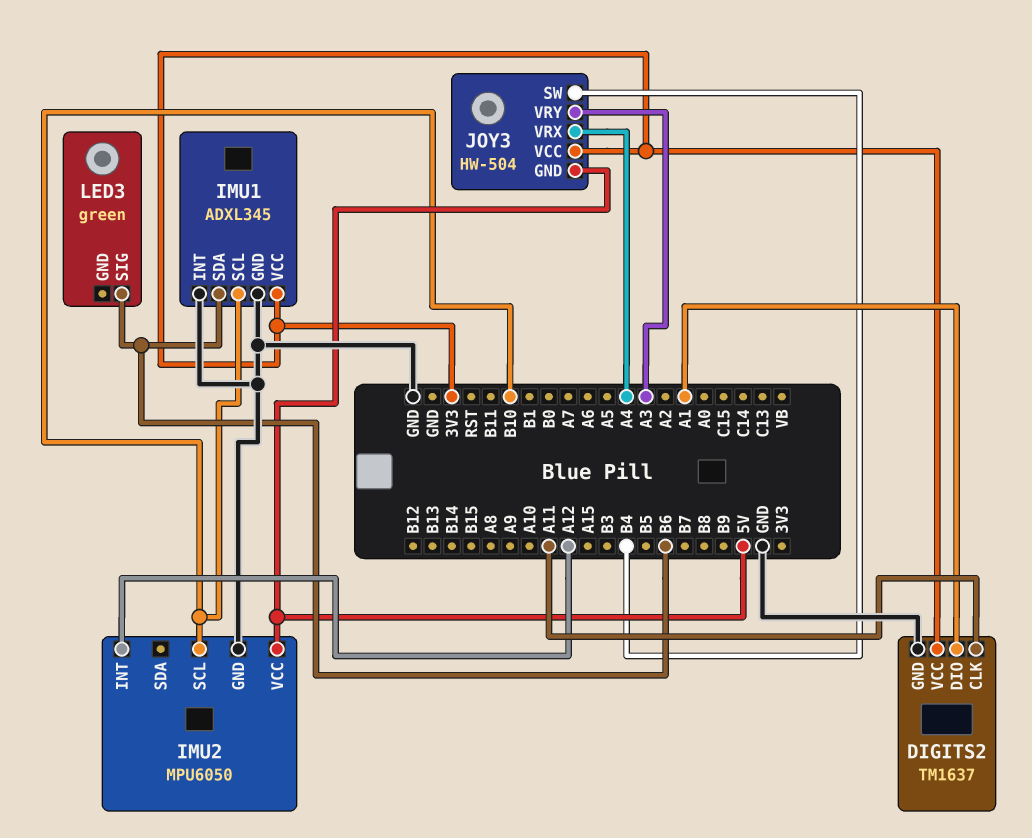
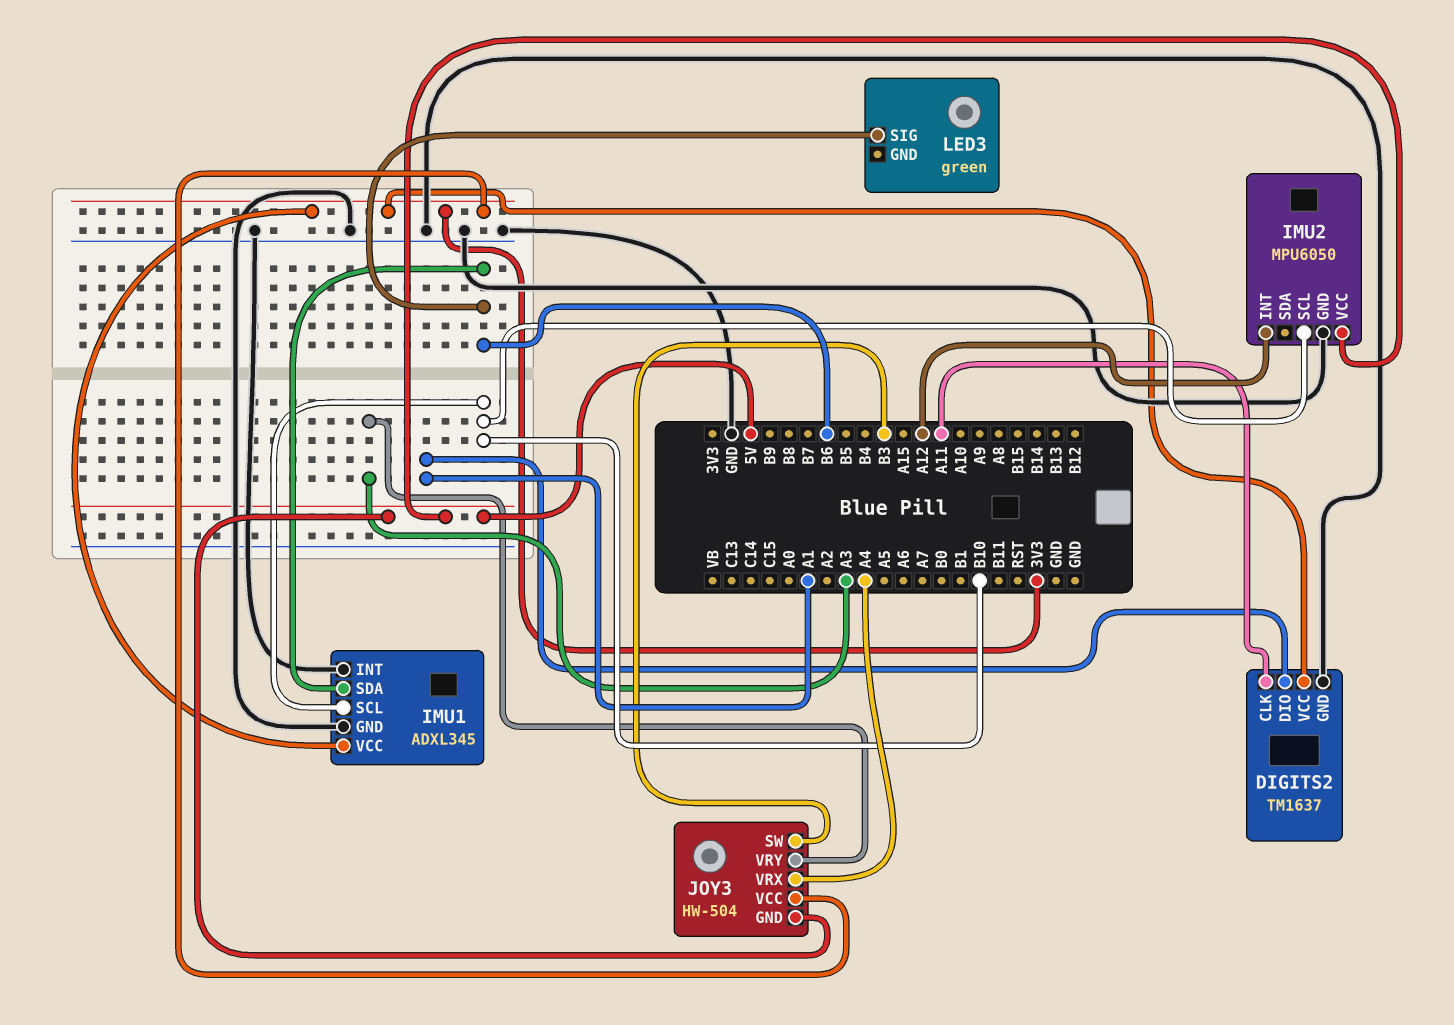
JOY3 pin SW: B4 -> B3

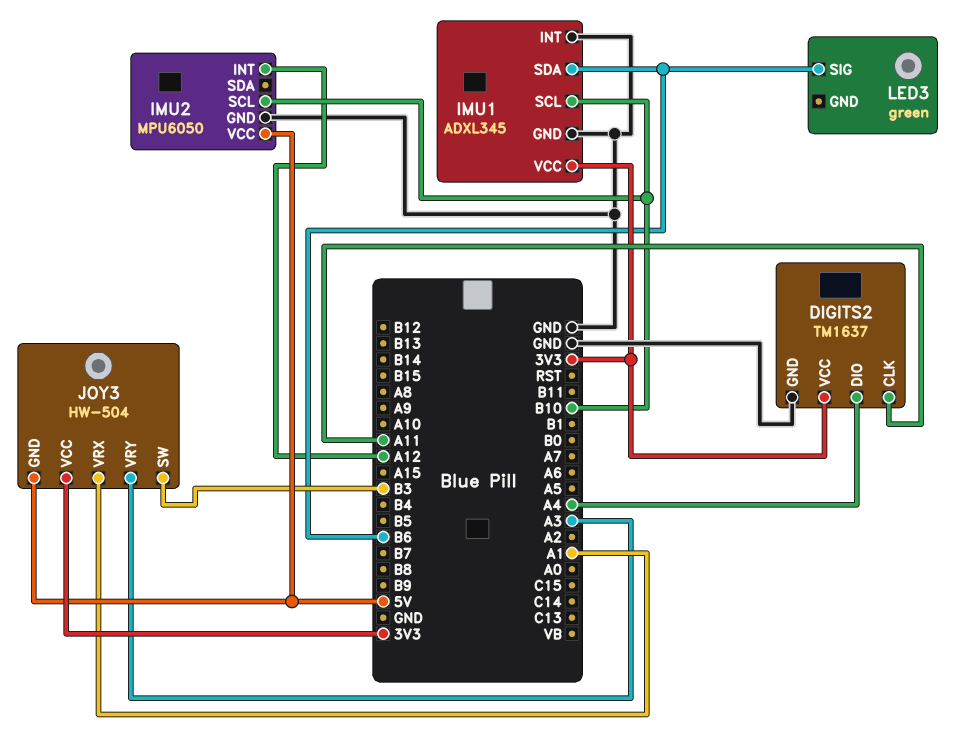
DIGITS2 pin DIO: A1 -> A4
JOY3 pin VRX: A4 -> A1

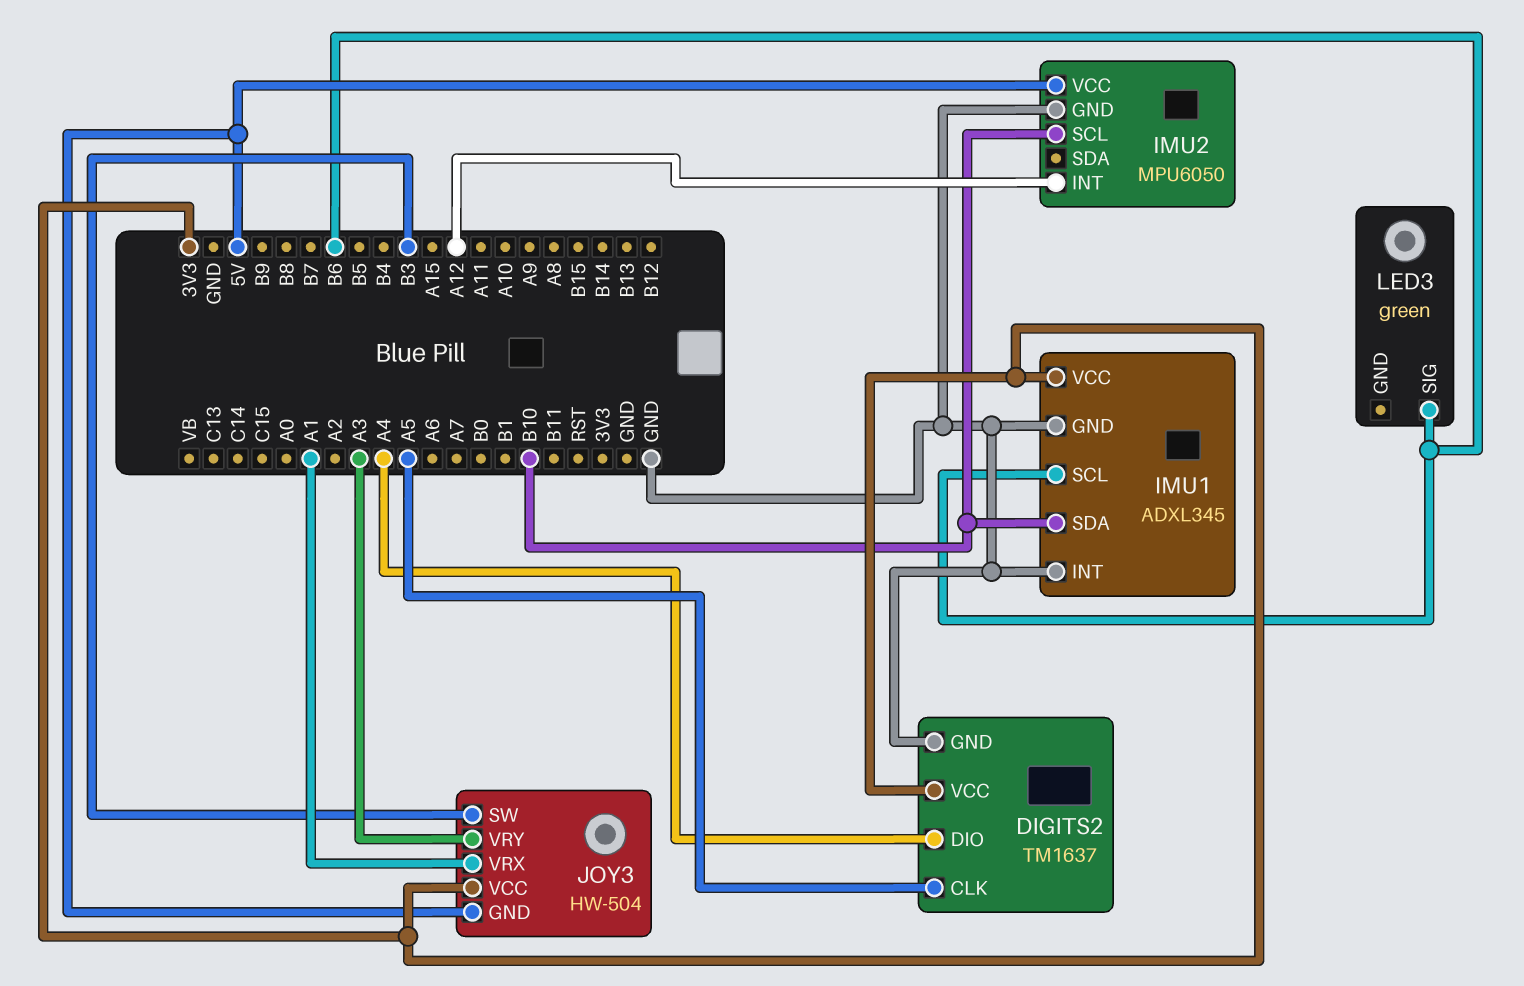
DIGITS2 pin CLK: A11 -> A5
IMU1 pin SCL: B10 -> B6
IMU1 pin SDA: B6 -> B10

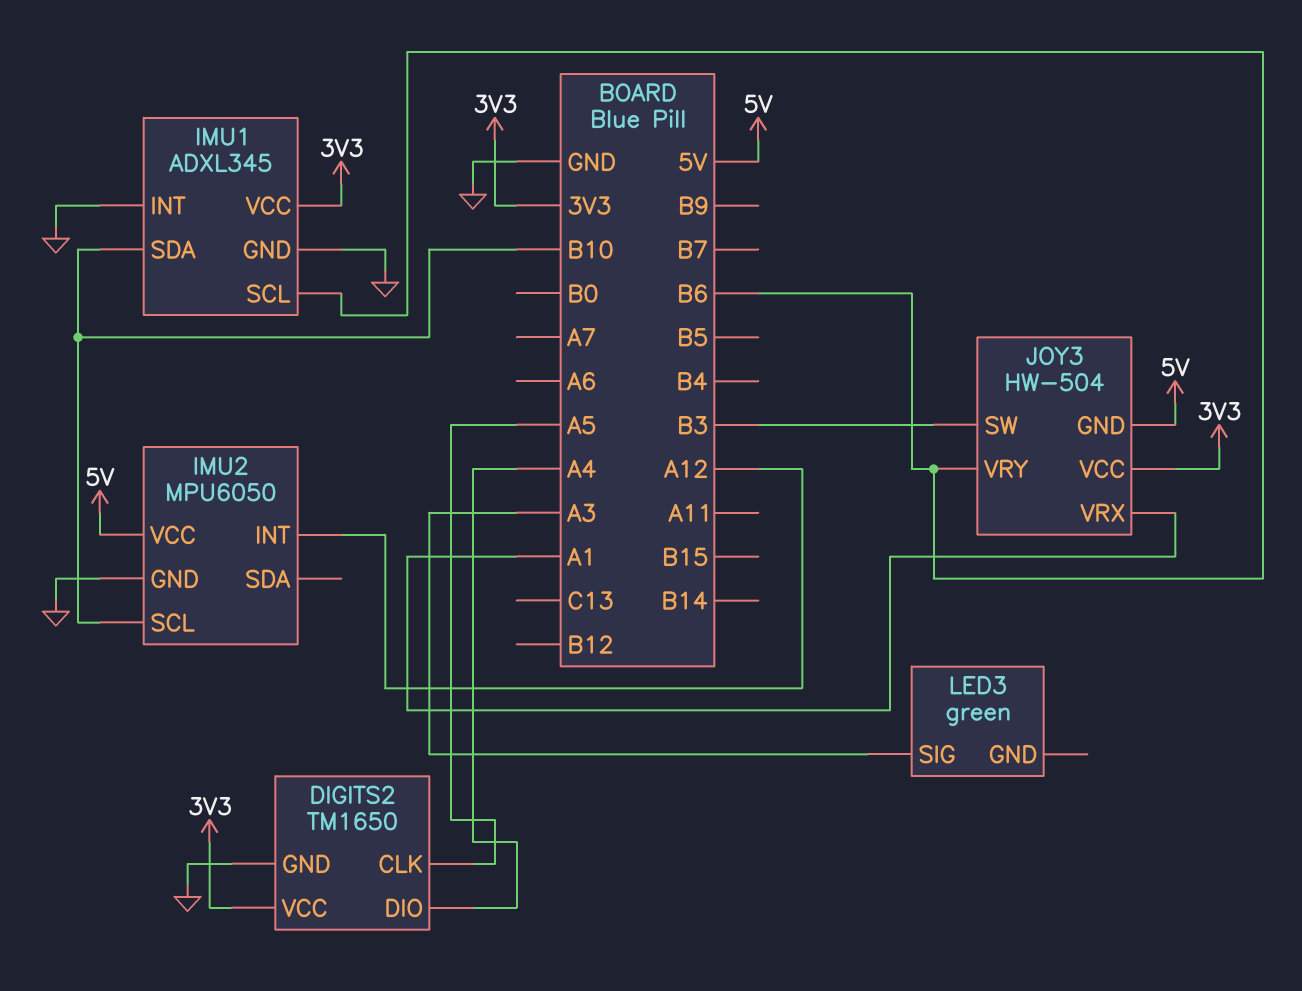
DIGITS2: TM1637 -> TM1650
JOY3 pin VRY: A3 -> B6
LED3 pin SIG: B6 -> A3

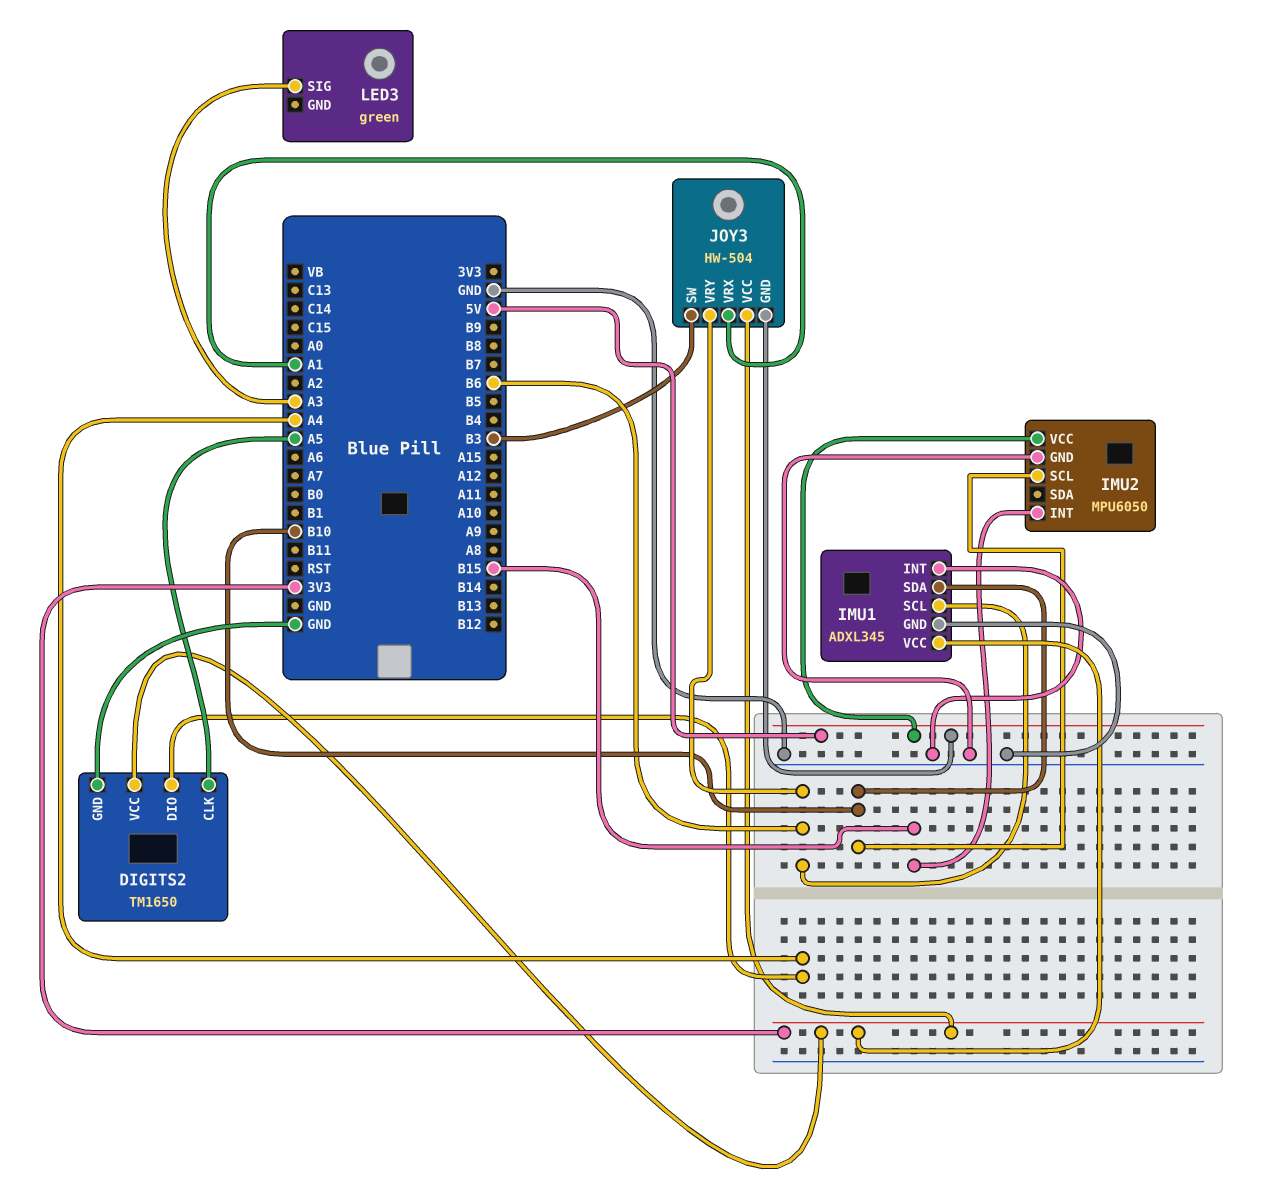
IMU2 pin INT: A12 -> B15

